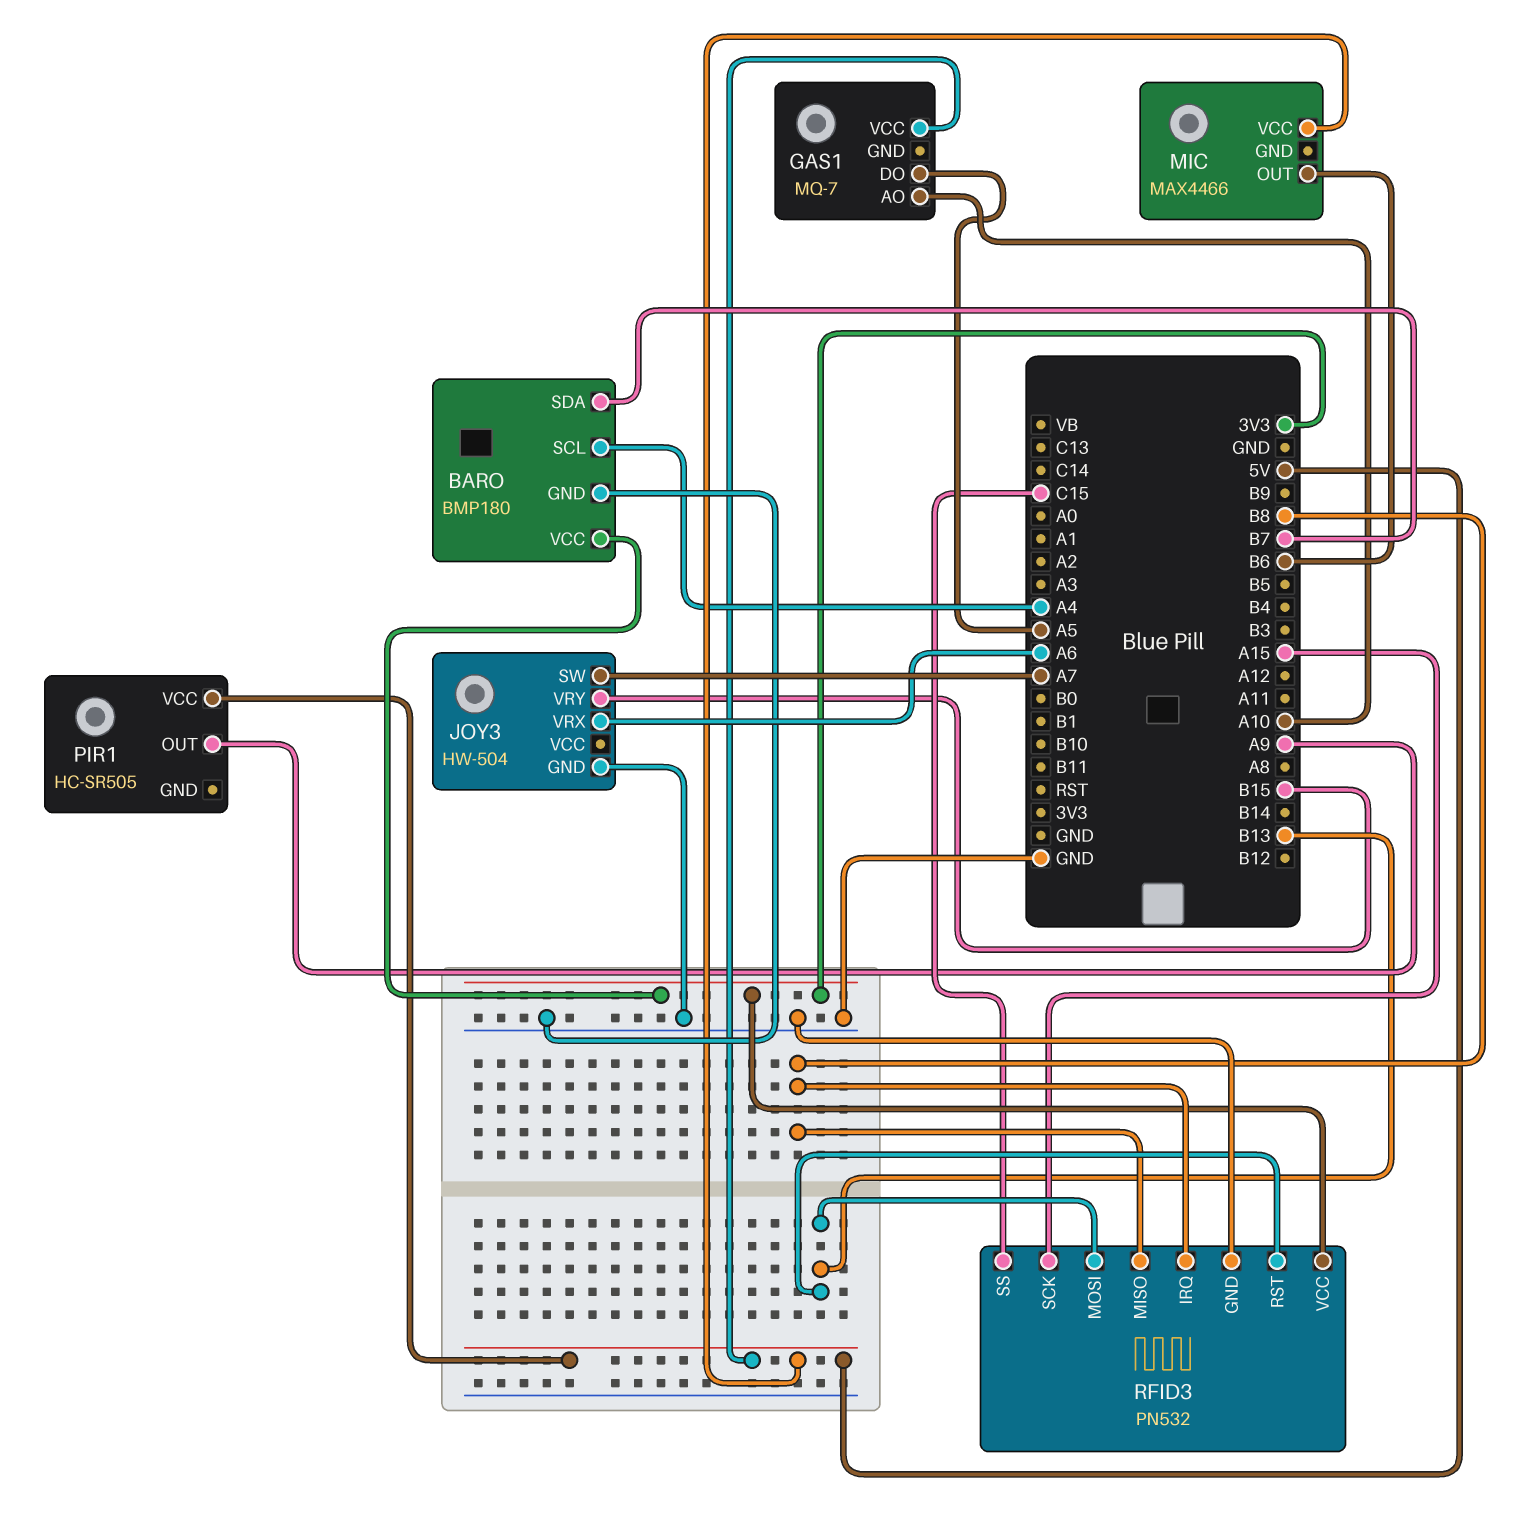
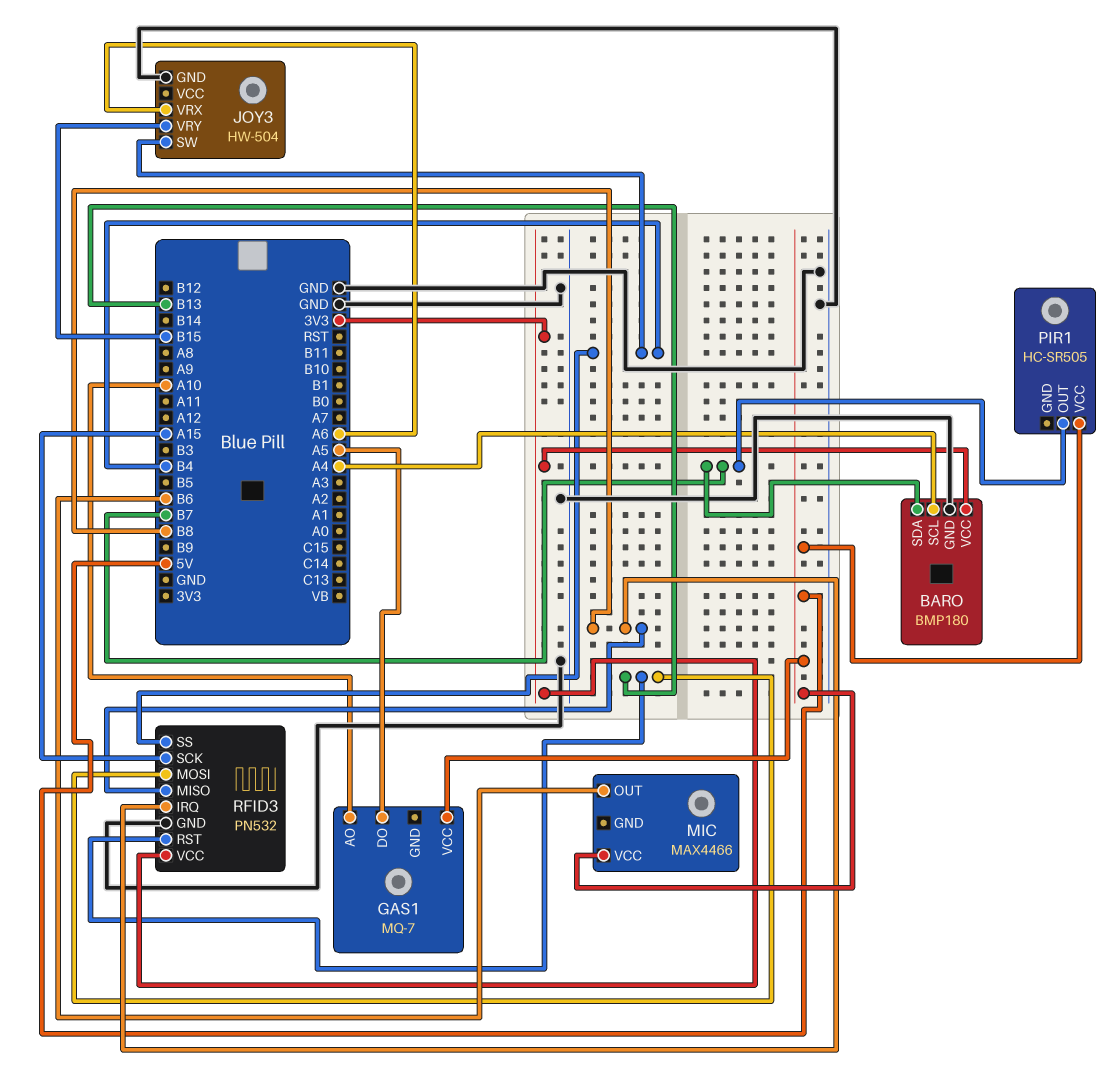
JOY3 pin SW: A7 -> B4
PIR1 pin OUT: A9 -> B7
RFID3 pin SS: C15 -> B4

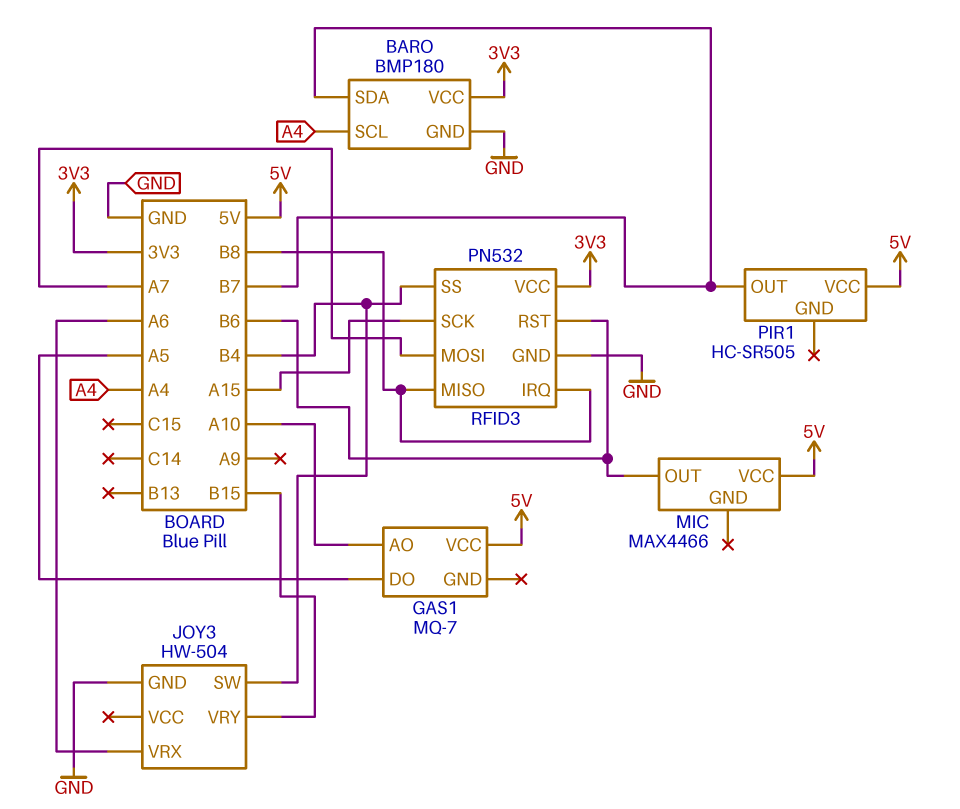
RFID3 pin MOSI: B13 -> A7
RFID3 pin RST: B13 -> B6

